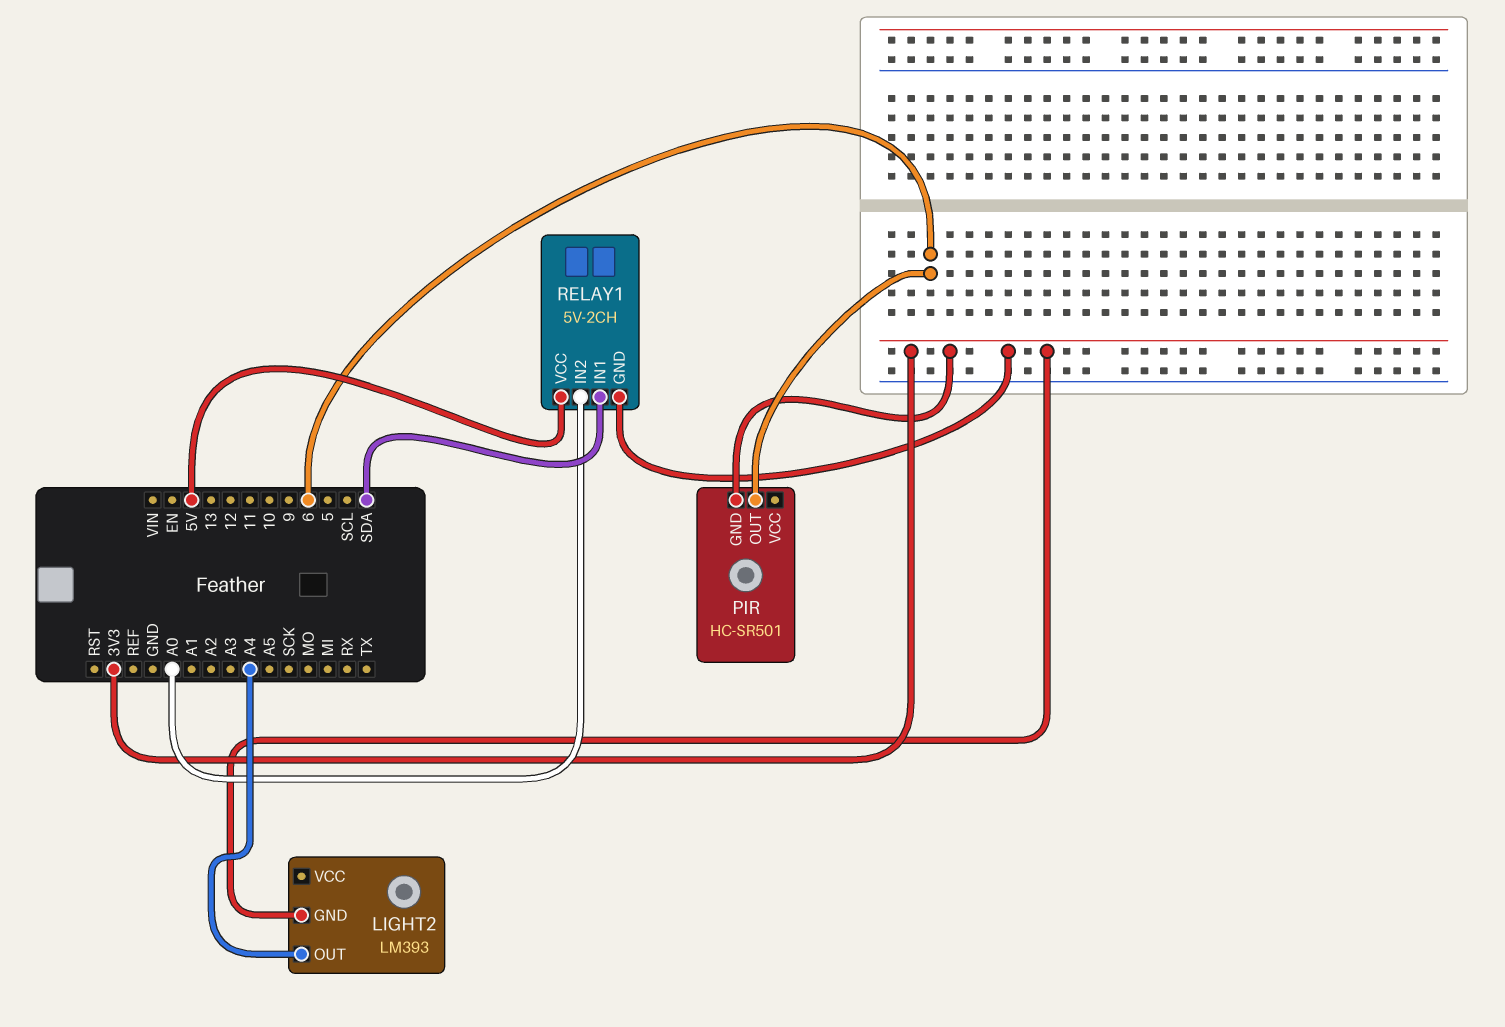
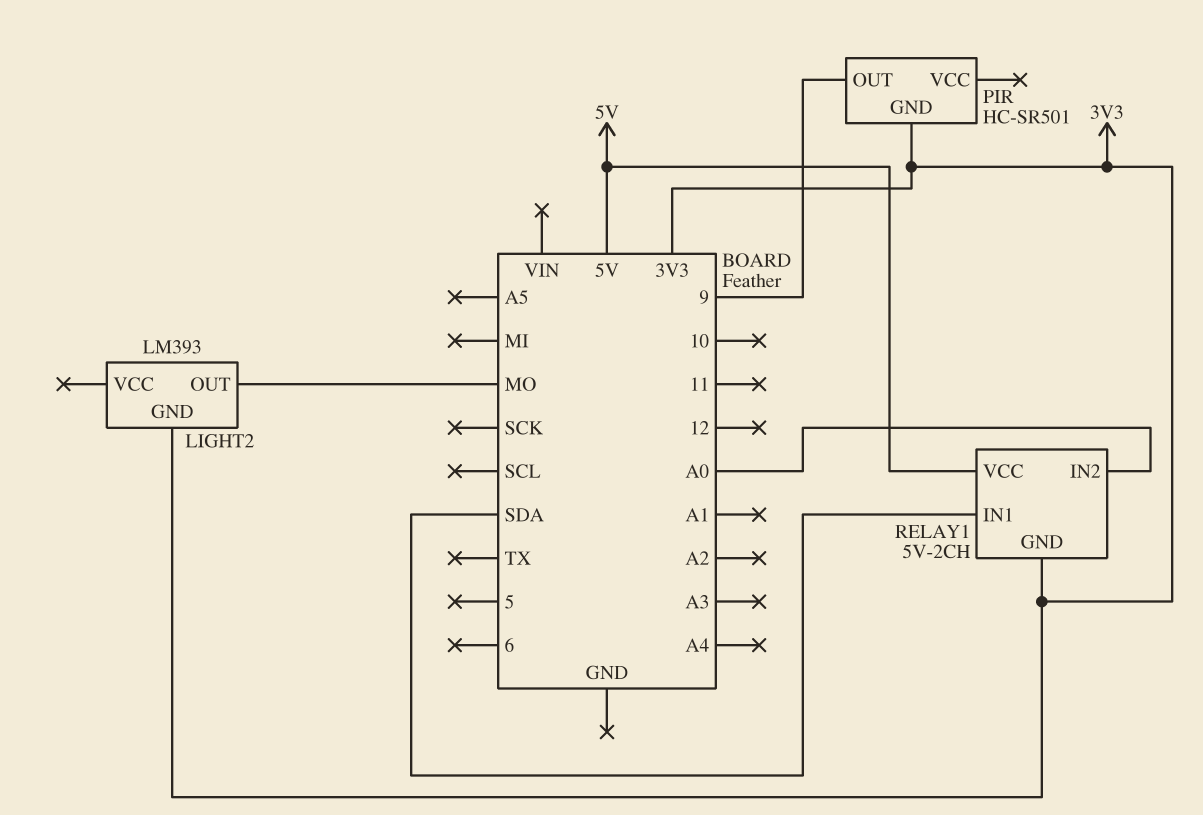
LIGHT2 pin OUT: A4 -> MO
PIR pin OUT: 6 -> 9

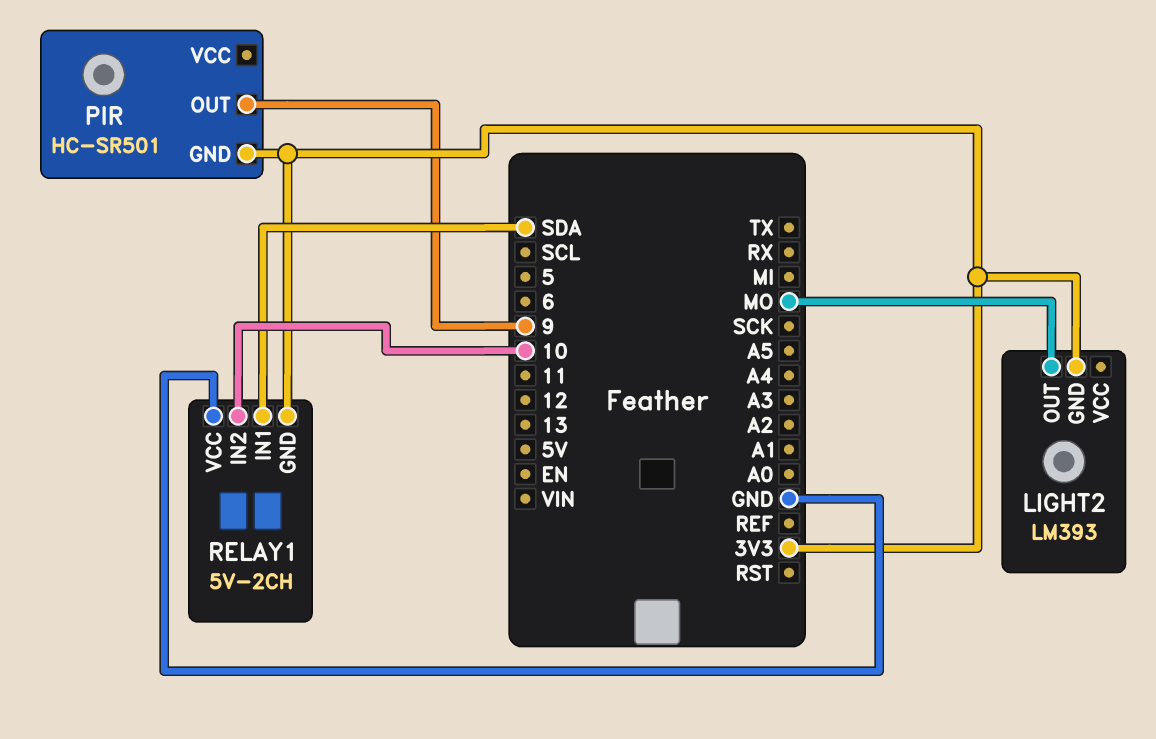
RELAY1 pin IN2: A0 -> 10
RELAY1 pin VCC: 5V -> GND

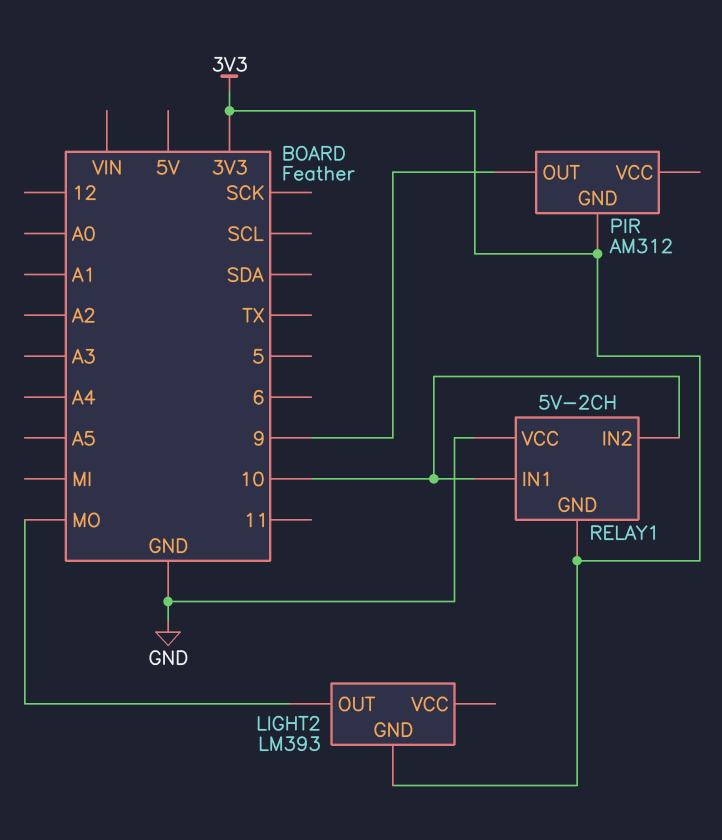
PIR: HC-SR501 -> AM312
RELAY1 pin IN1: SDA -> 10

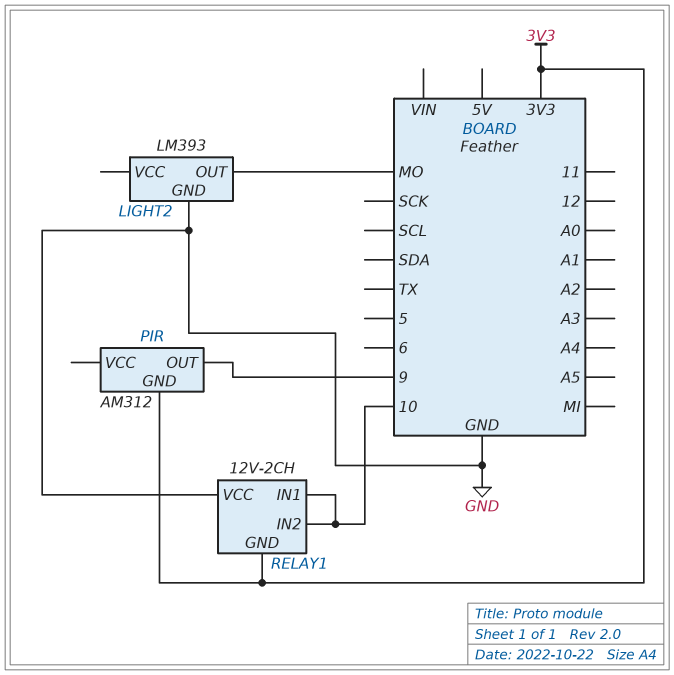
LIGHT2 pin GND: 3V3 -> GND
RELAY1: 5V-2CH -> 12V-2CH

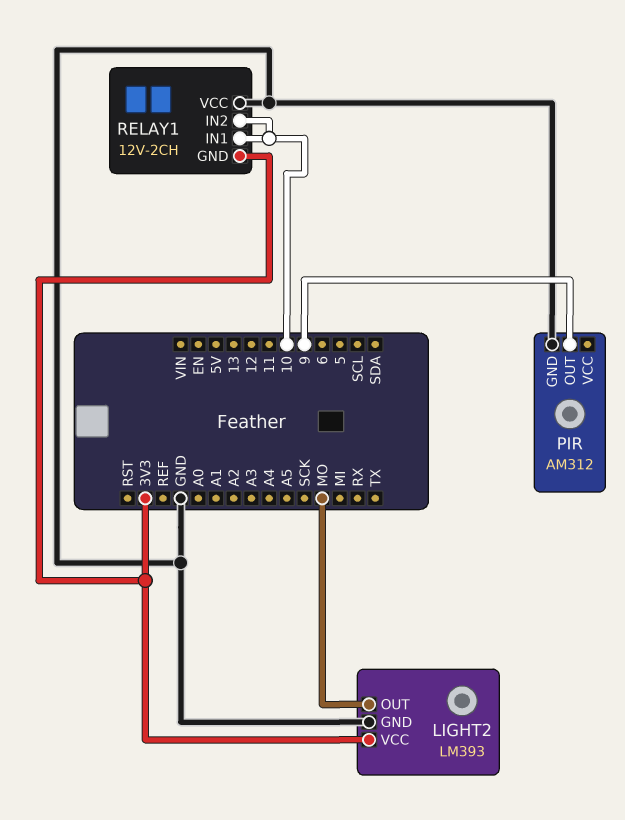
LIGHT2 pin VCC: none -> 3V3
PIR pin GND: 3V3 -> GND

